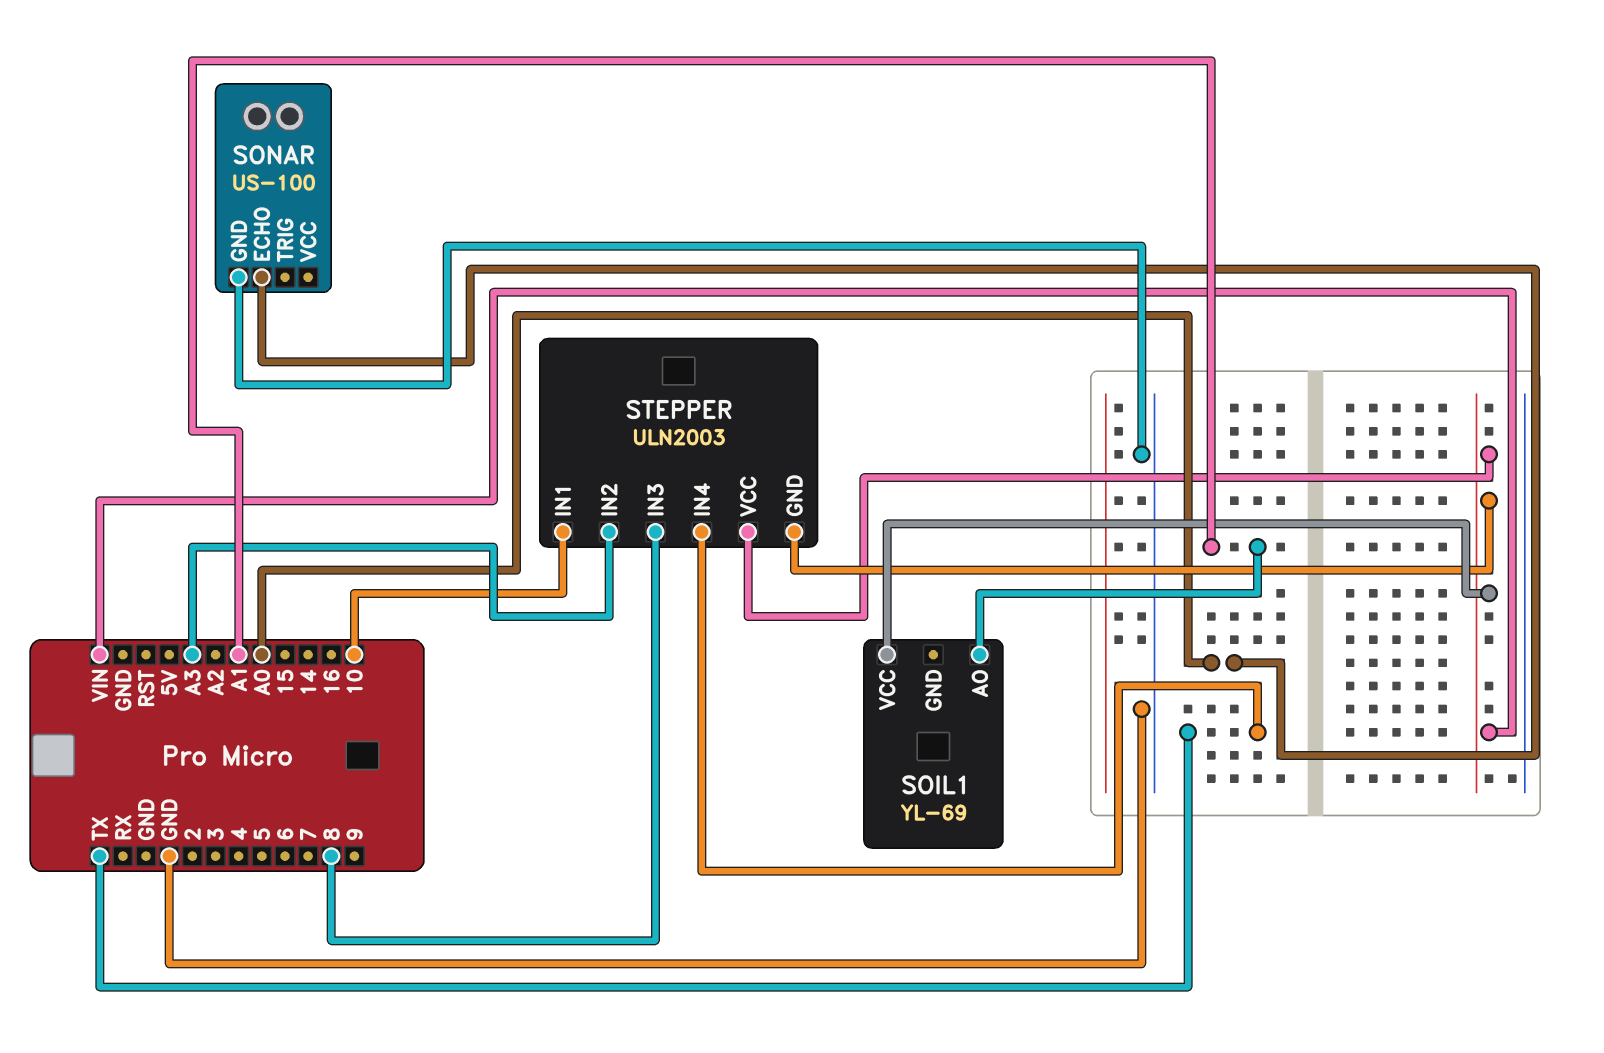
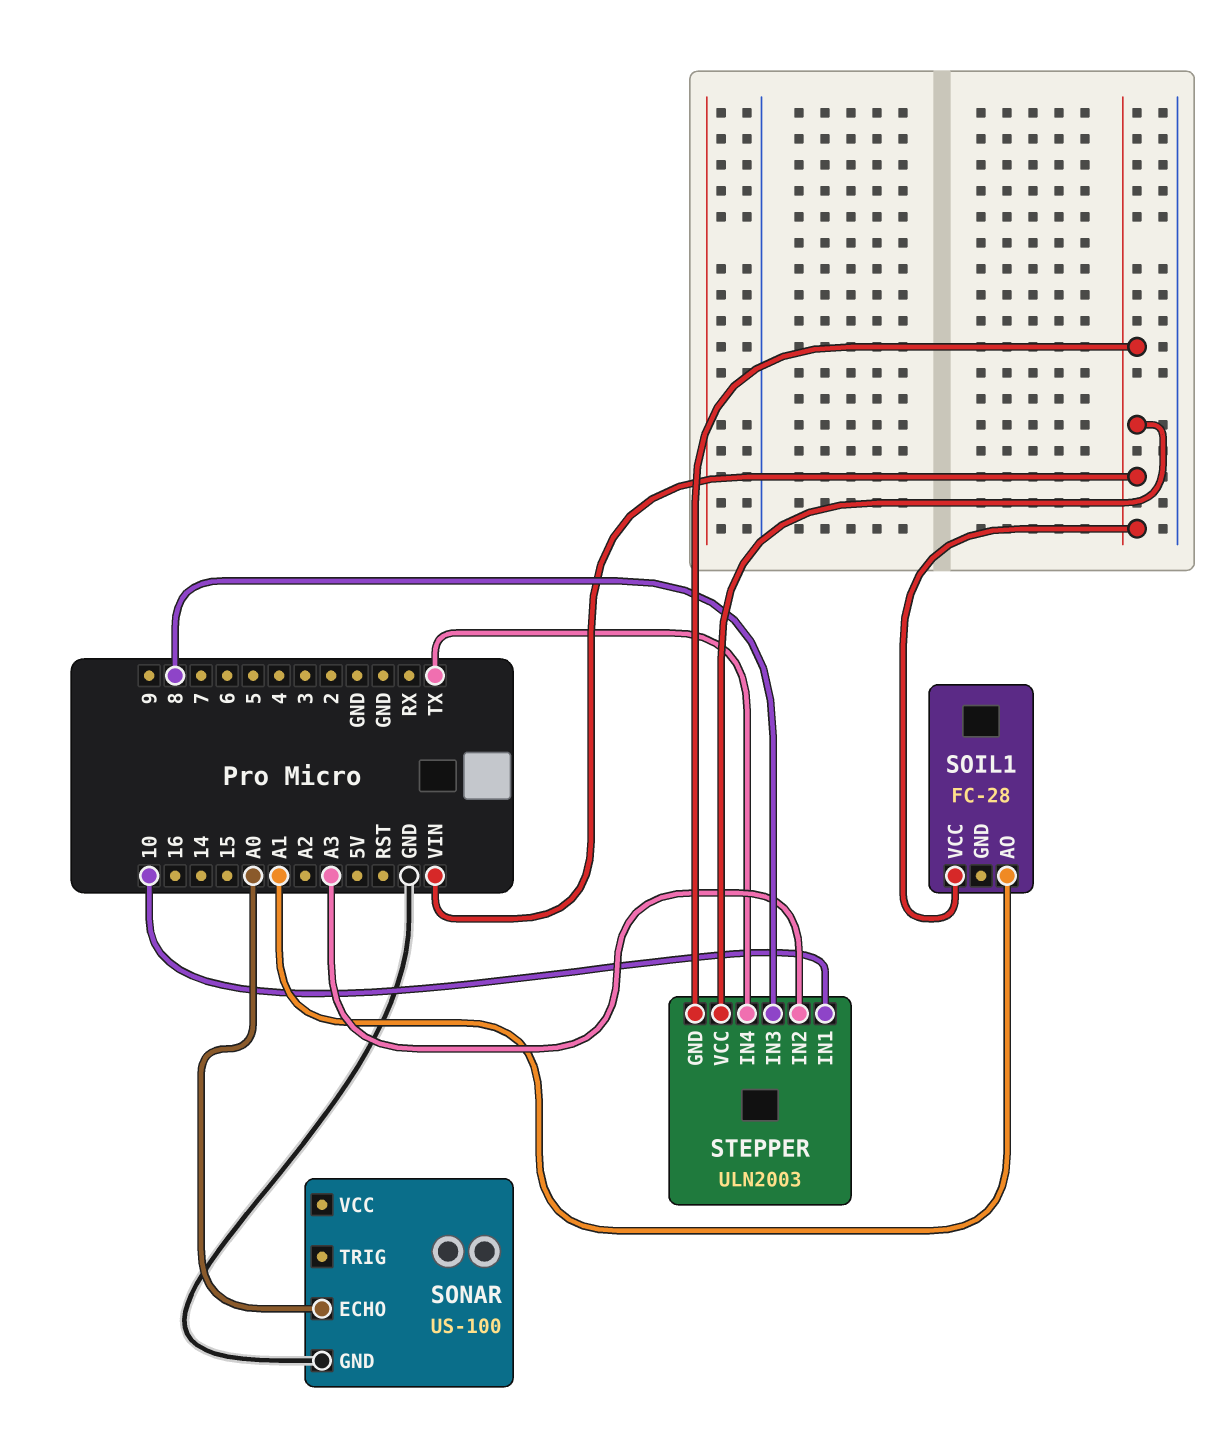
SOIL1: YL-69 -> FC-28

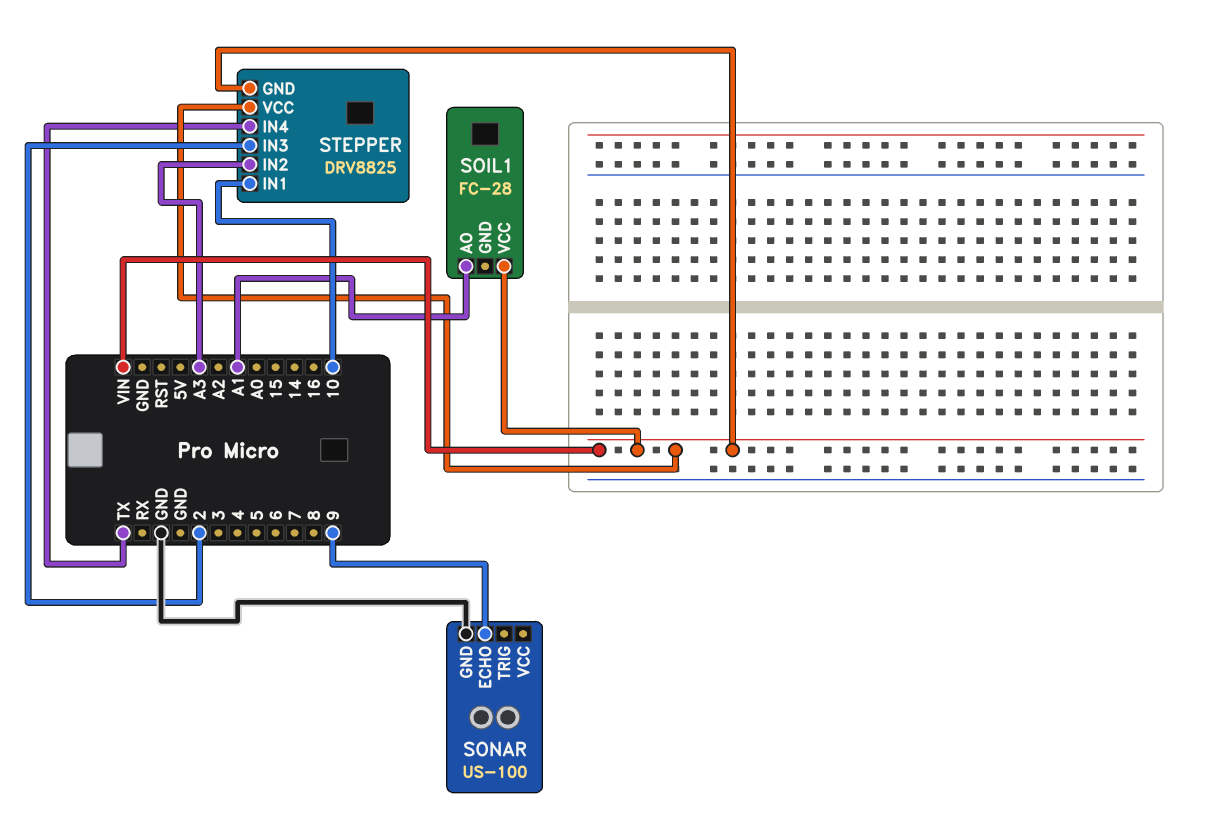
SONAR pin ECHO: A0 -> 9
STEPPER: ULN2003 -> DRV8825
STEPPER pin IN3: 8 -> 2

